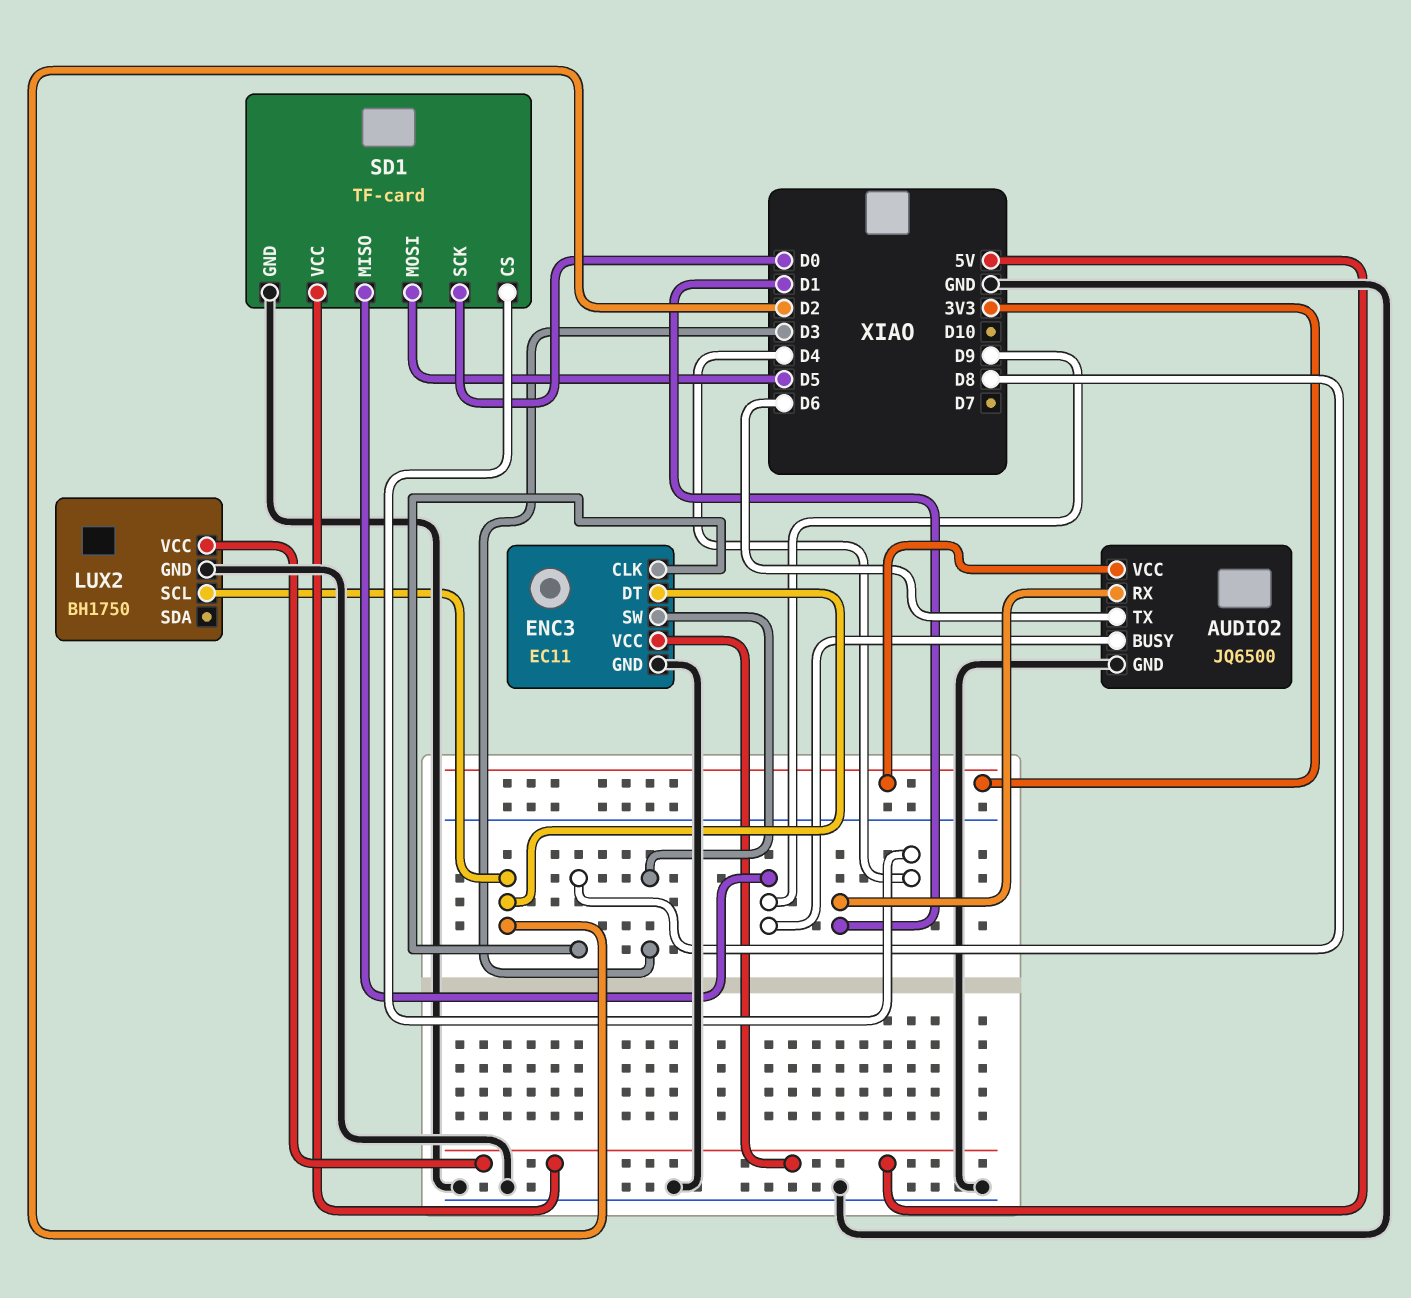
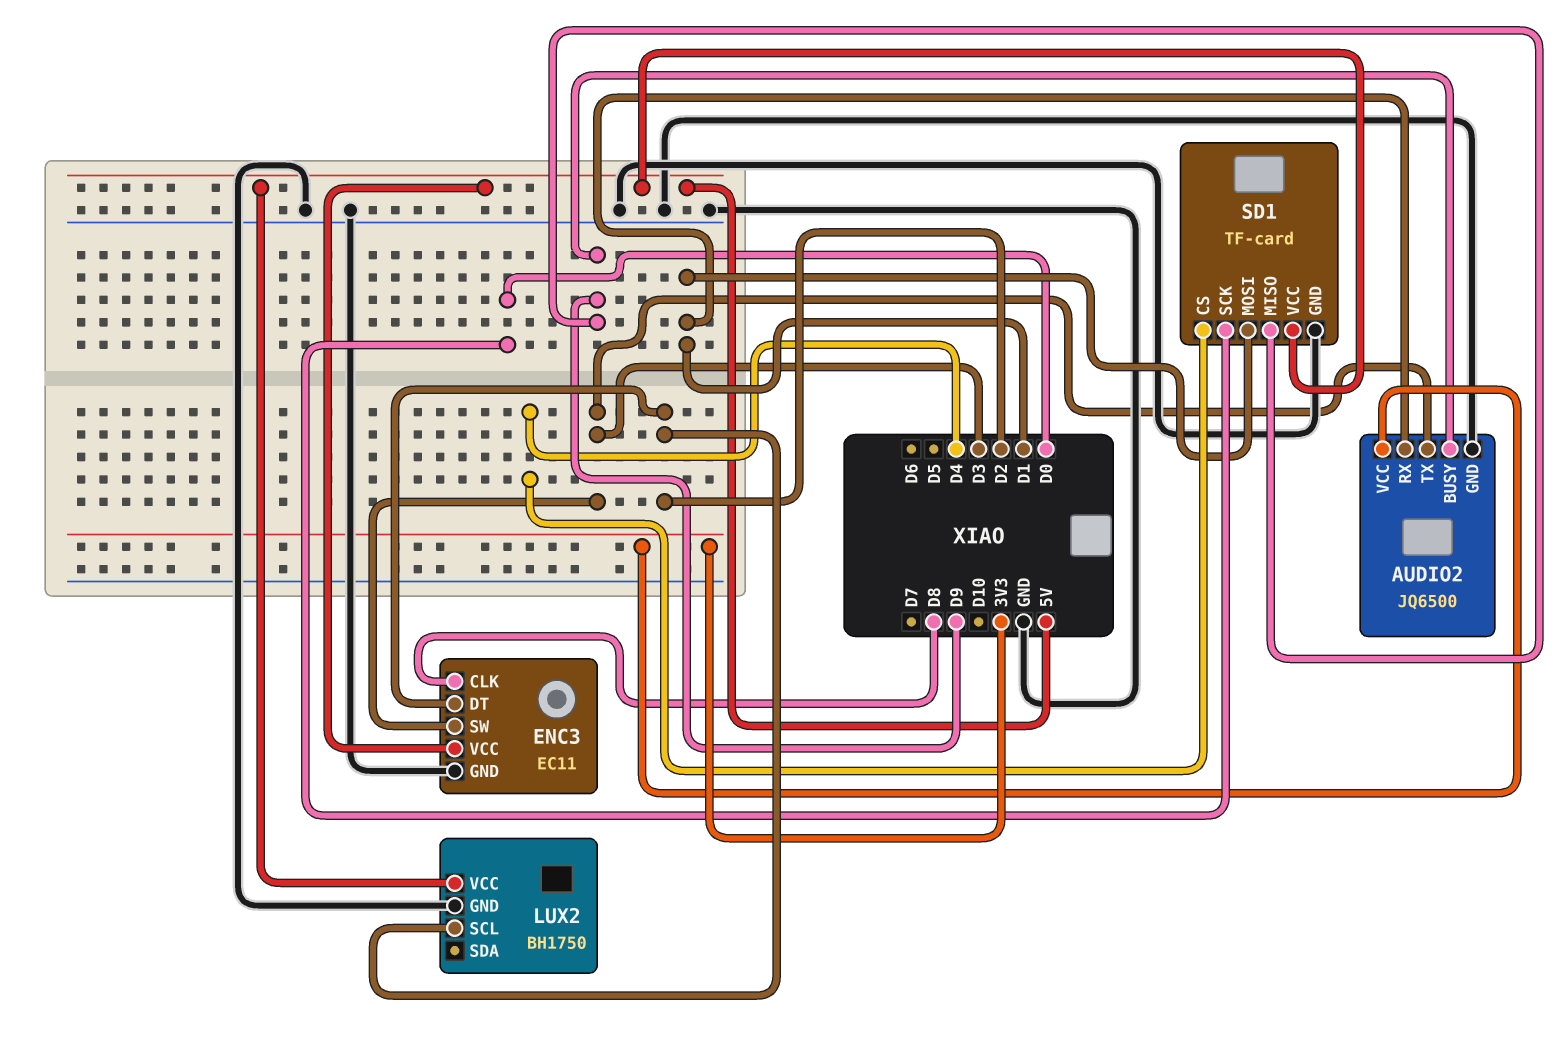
AUDIO2 pin TX: D6 -> D3
SD1 pin MOSI: D5 -> D1

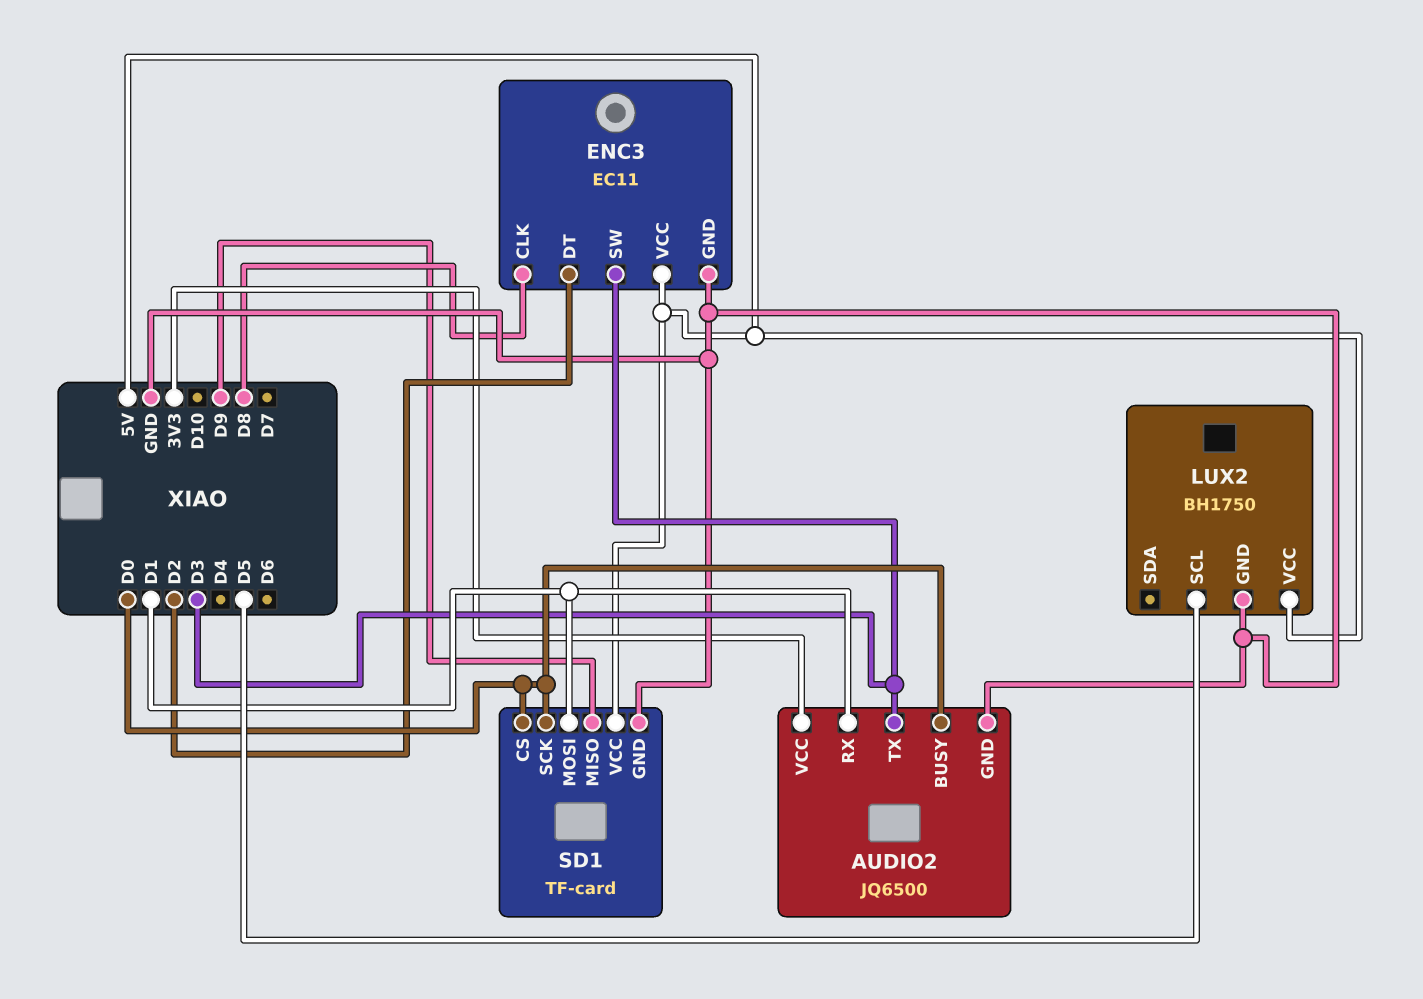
AUDIO2 pin BUSY: D9 -> D0
LUX2 pin SCL: D2 -> D5
SD1 pin CS: D4 -> D0

